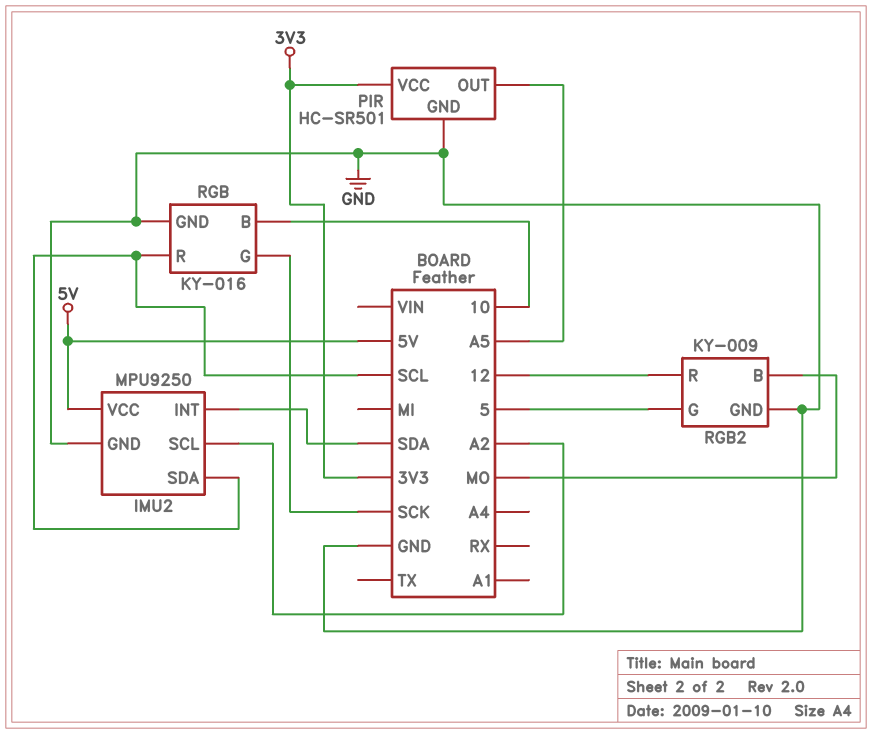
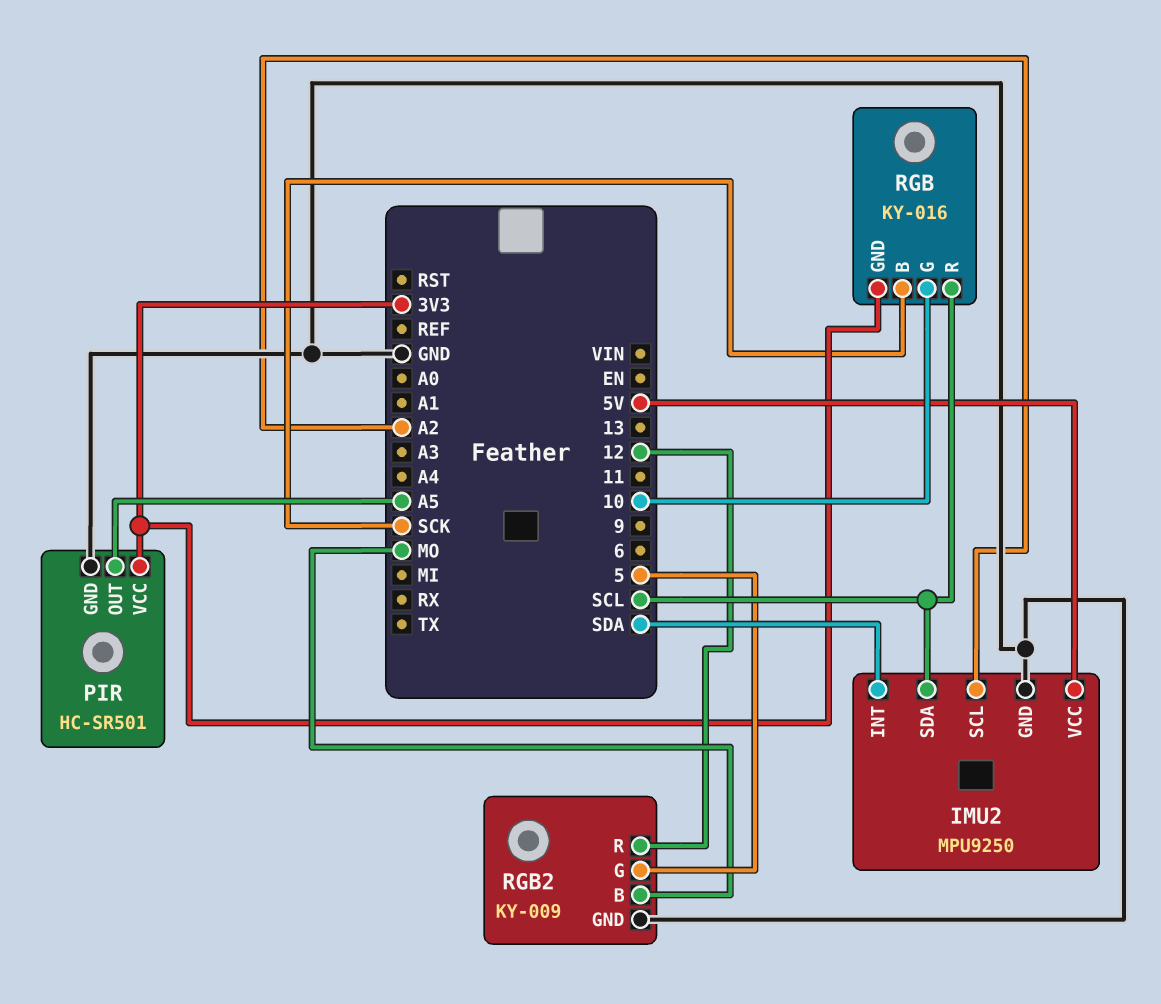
RGB pin B: 10 -> SCK
RGB pin G: SCK -> 10
RGB pin GND: GND -> 3V3

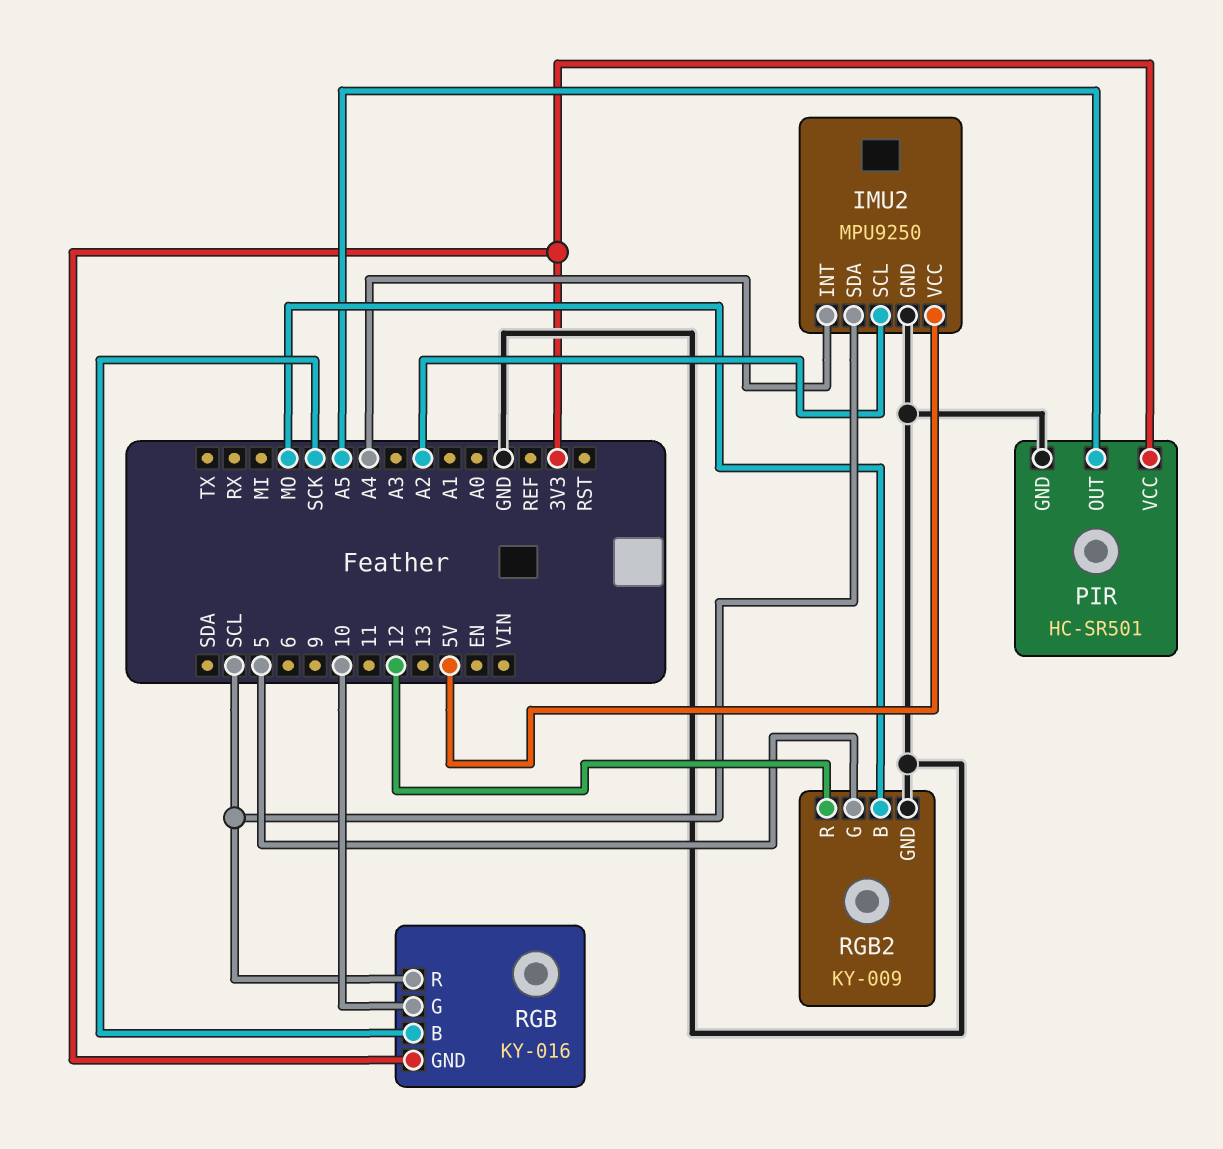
IMU2 pin INT: SDA -> A4

